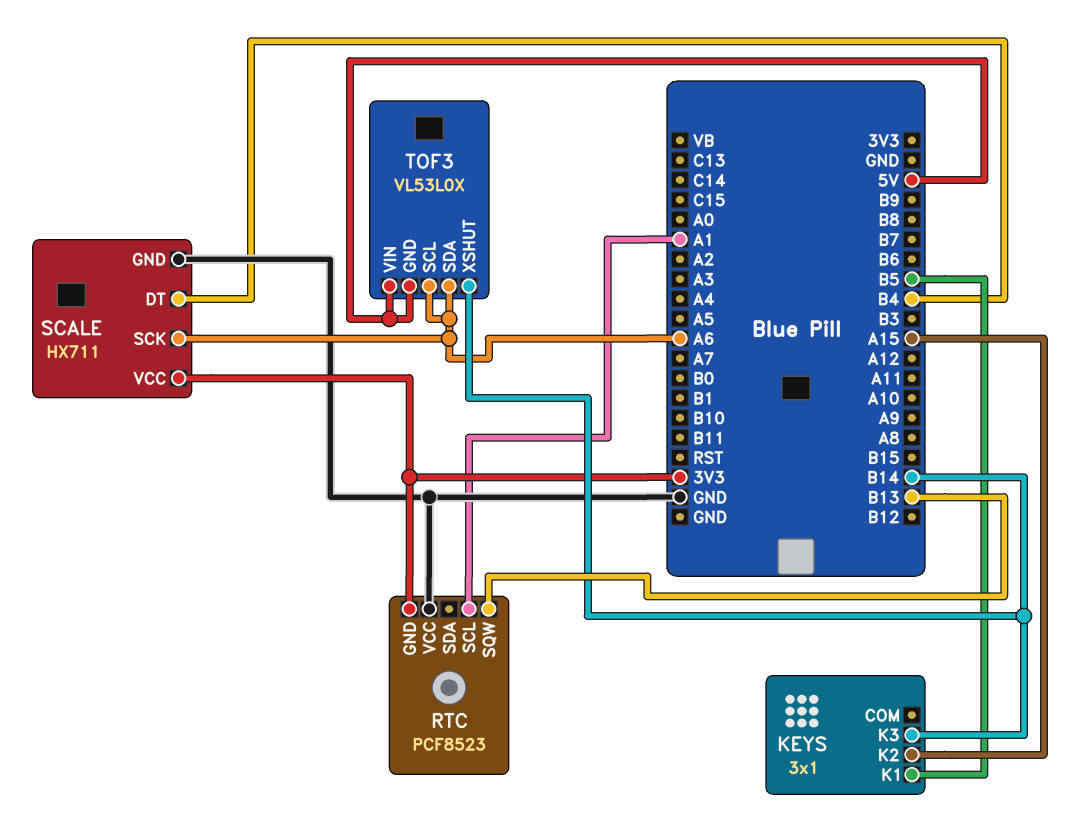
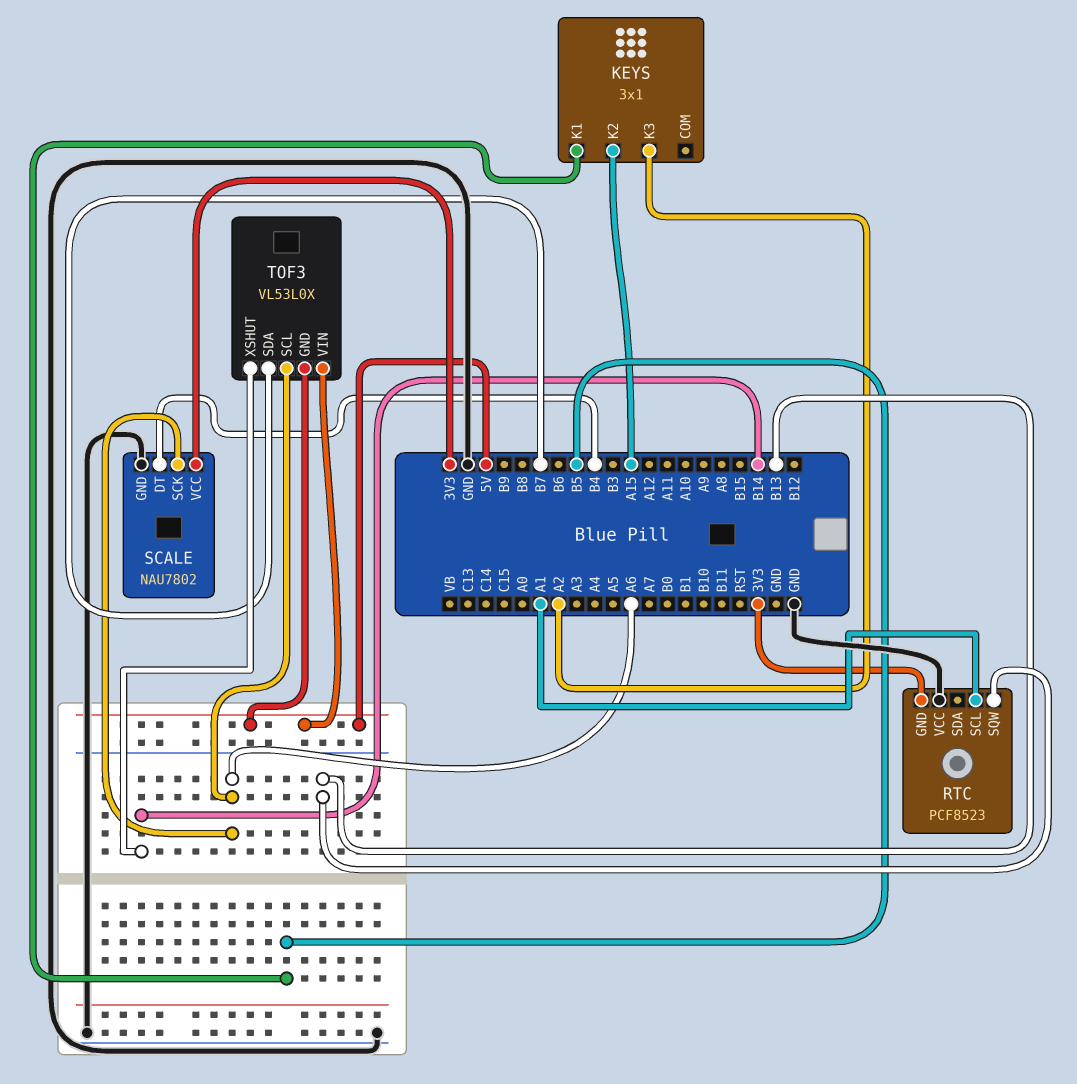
KEYS pin K3: B14 -> A2
SCALE: HX711 -> NAU7802
TOF3 pin SDA: A6 -> B7

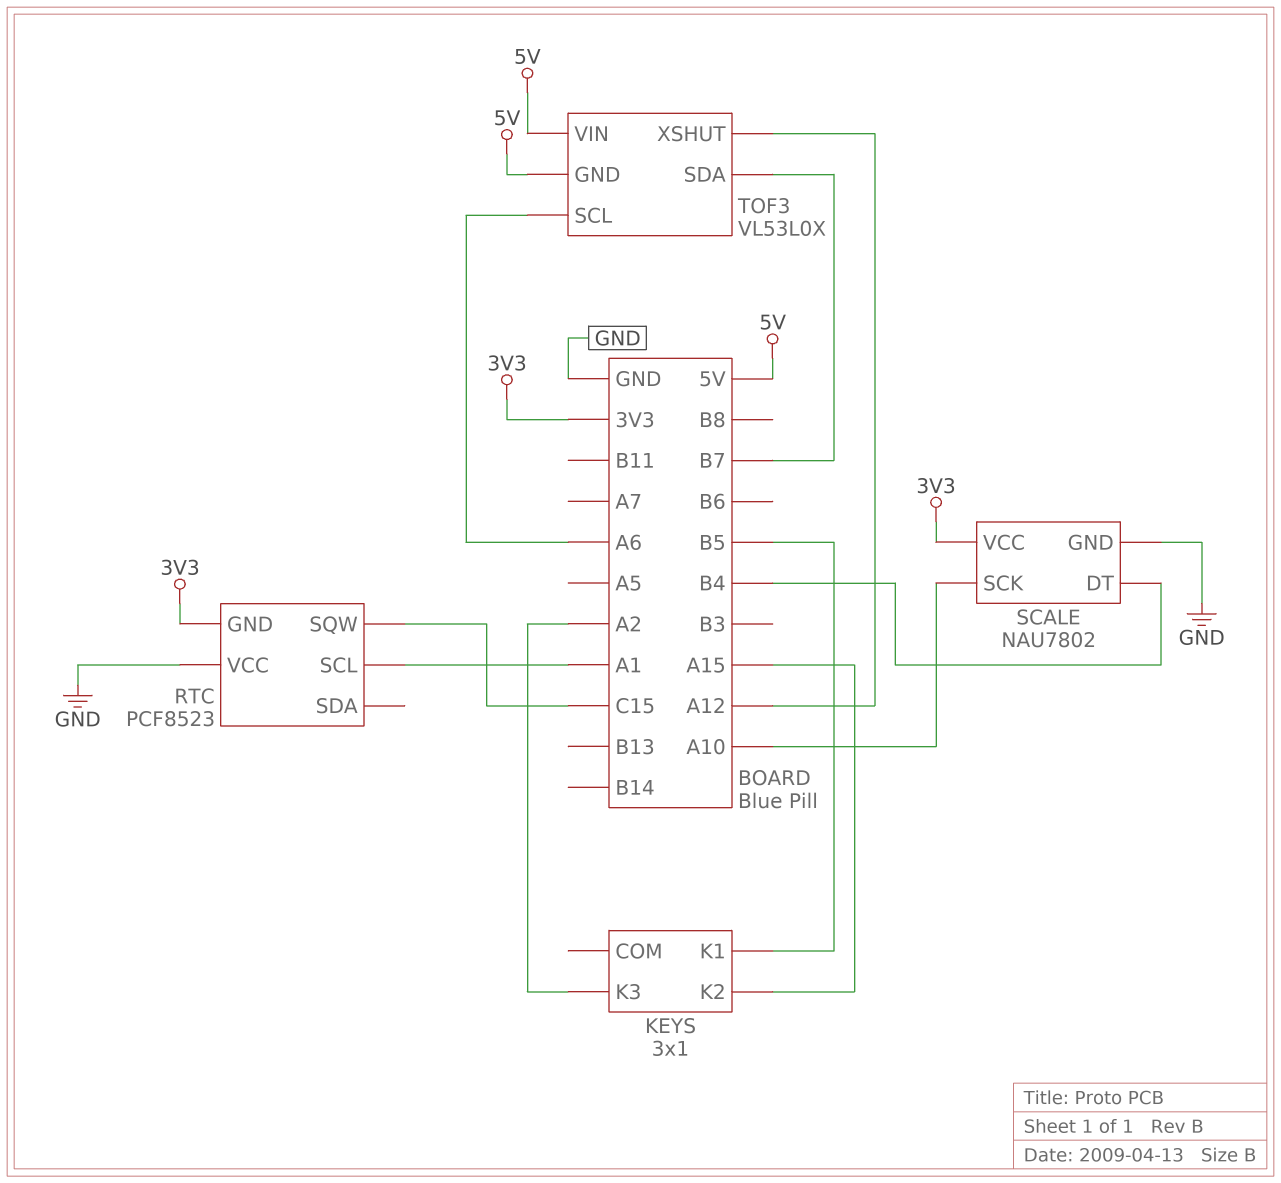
RTC pin SQW: B13 -> C15
SCALE pin SCK: A6 -> A10
TOF3 pin XSHUT: B14 -> A12

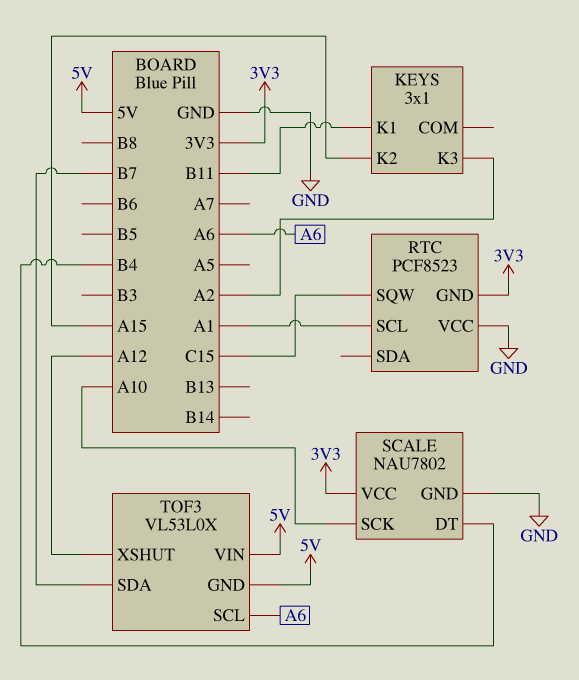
KEYS pin K1: B5 -> B11

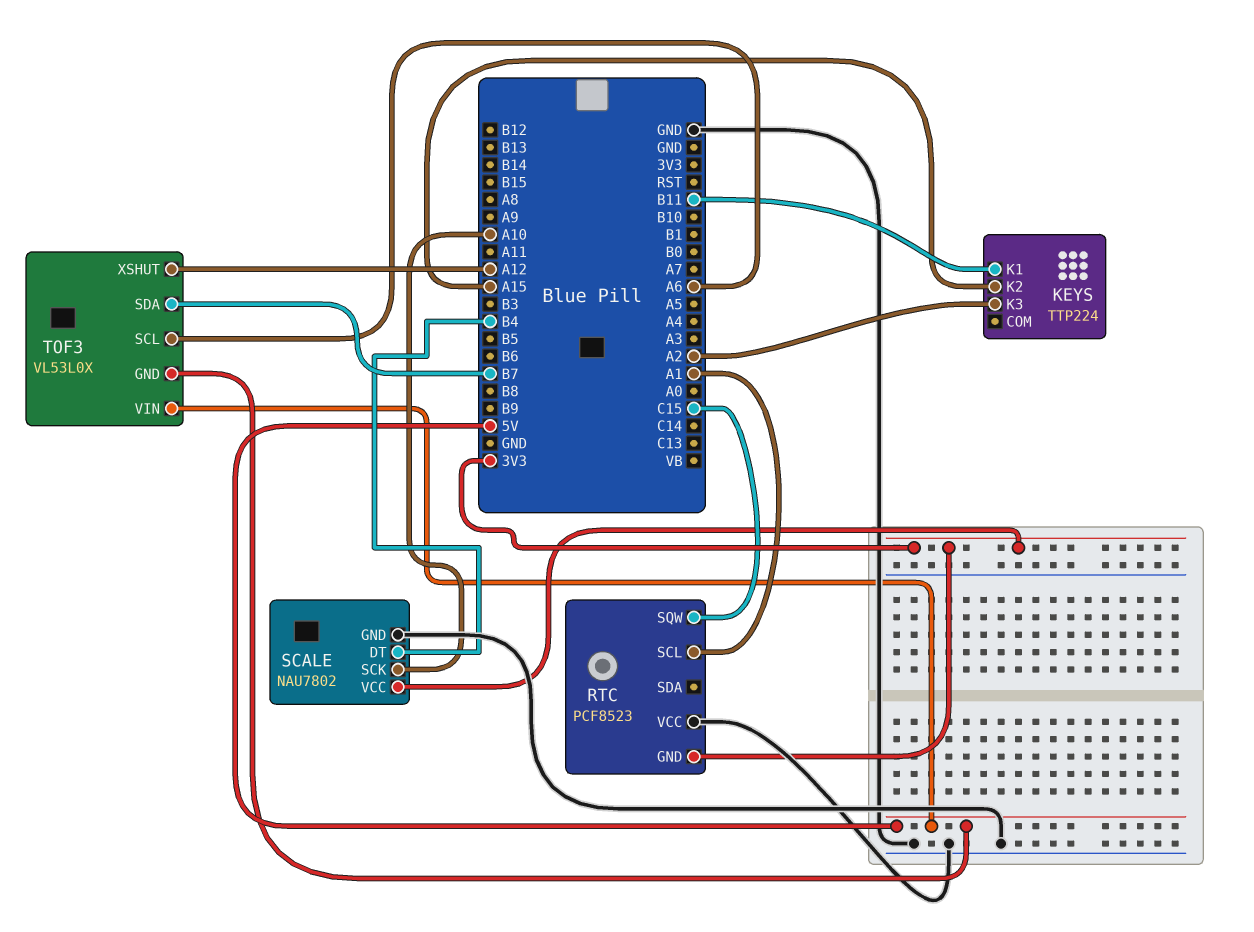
KEYS: 3x1 -> TTP224

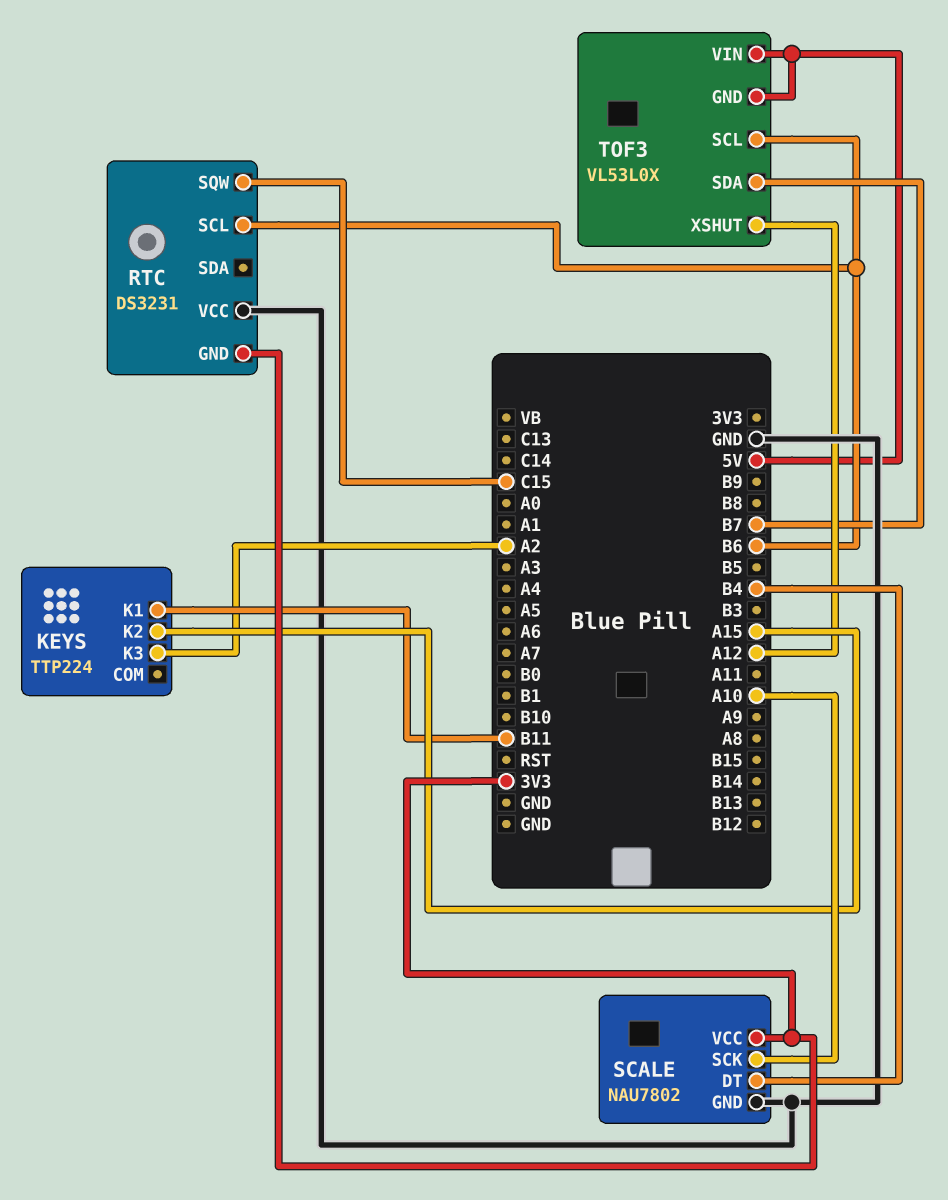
RTC: PCF8523 -> DS3231
RTC pin SCL: A1 -> B6
TOF3 pin SCL: A6 -> B6

